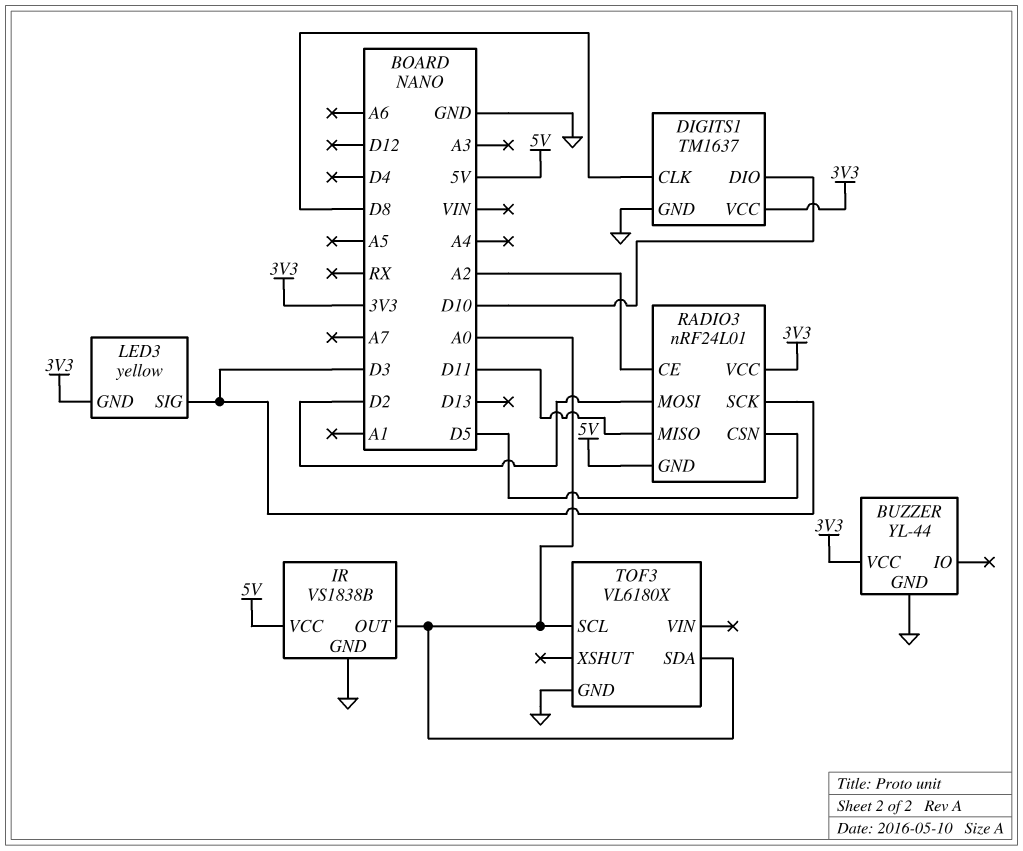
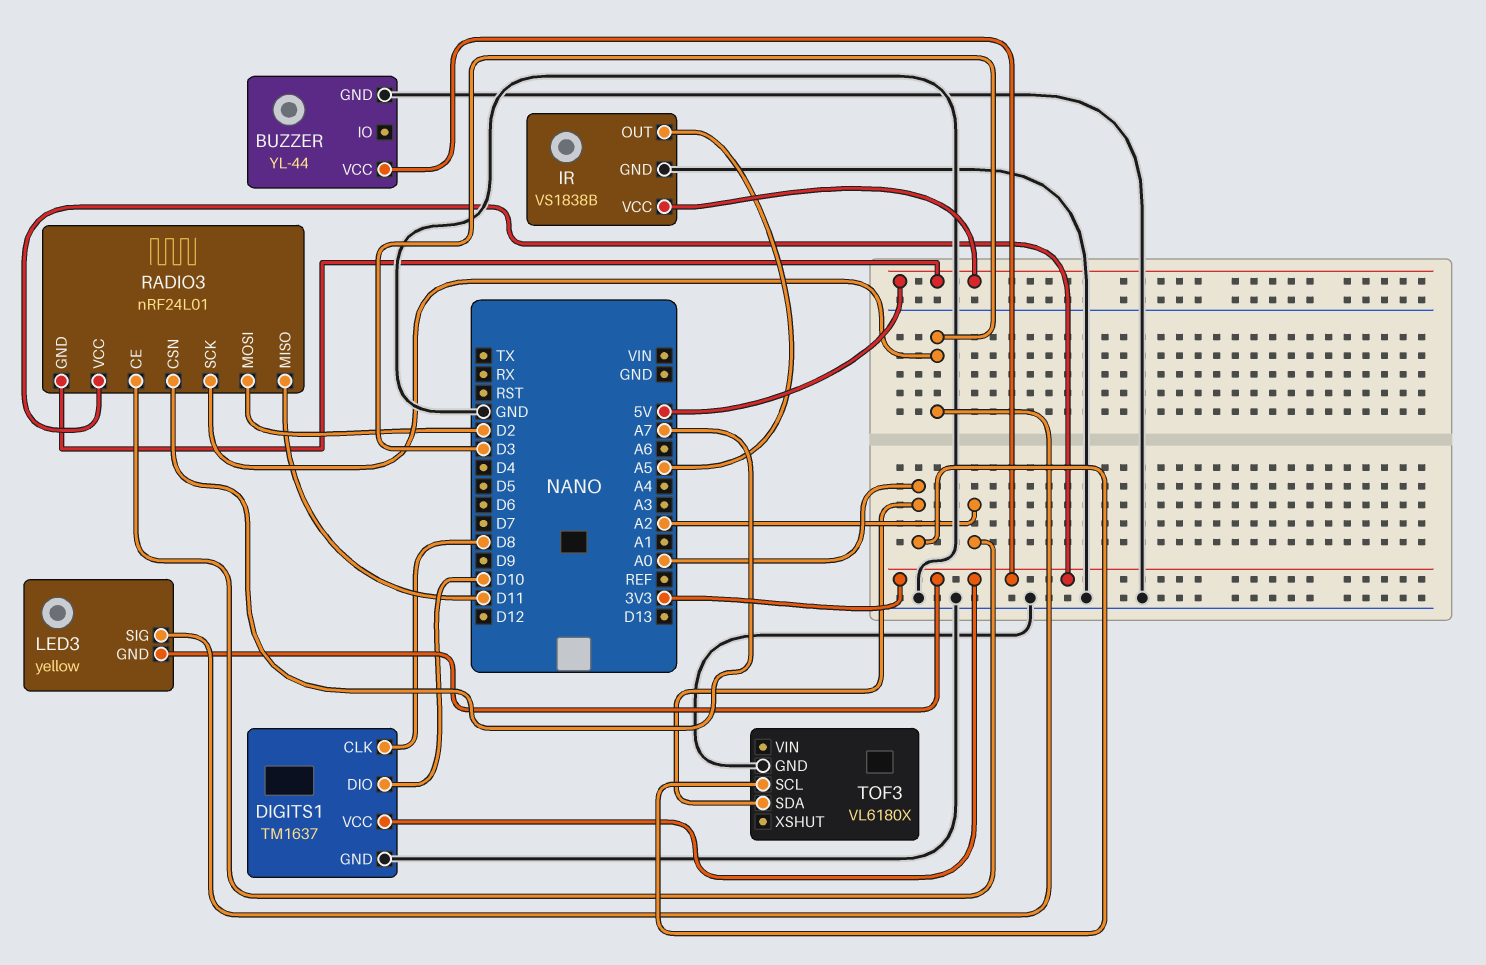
IR pin OUT: A0 -> A5
RADIO3 pin CSN: D5 -> A7

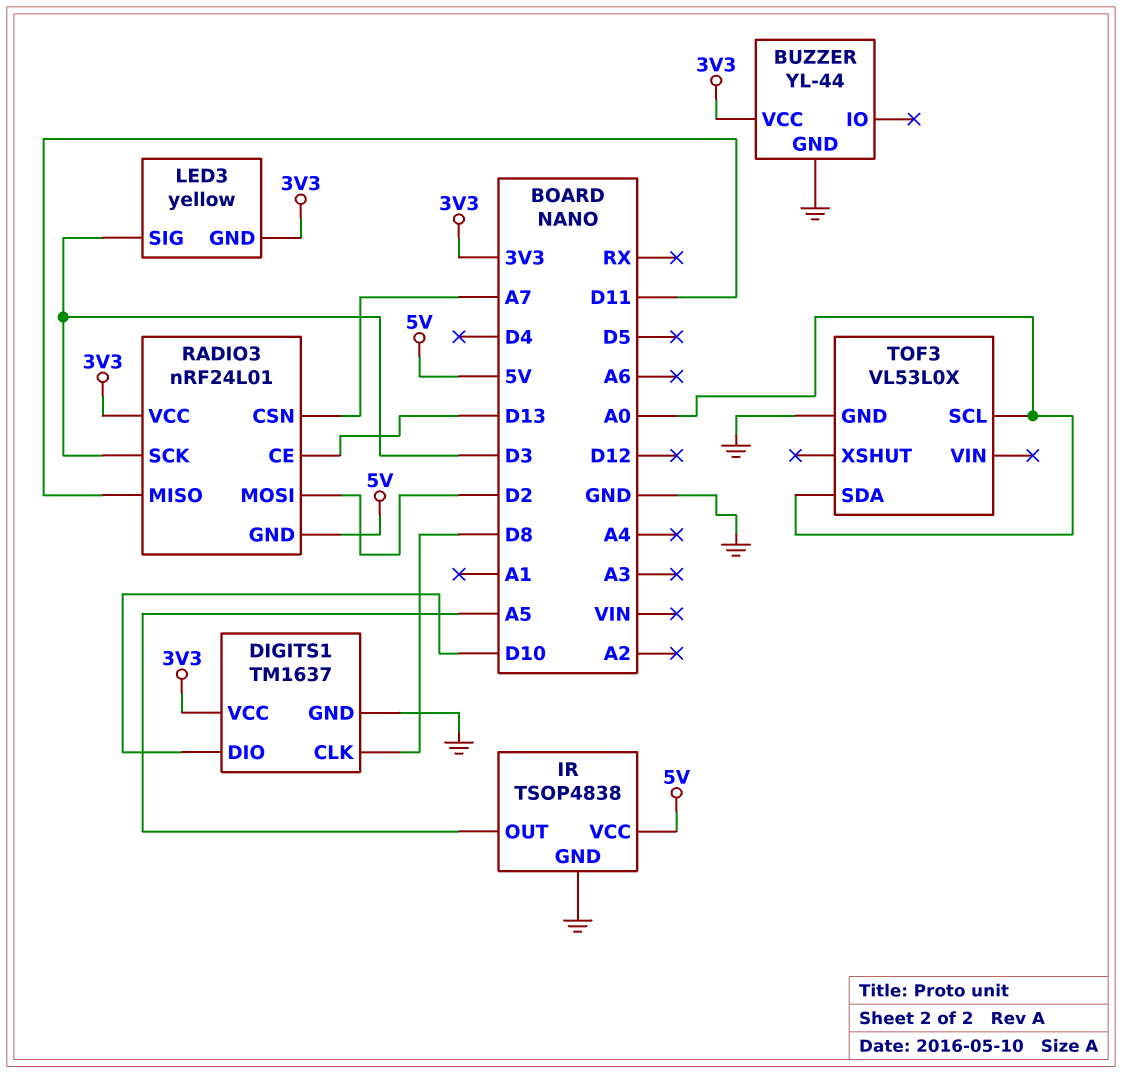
IR: VS1838B -> TSOP4838
RADIO3 pin CE: A2 -> D13
TOF3: VL6180X -> VL53L0X

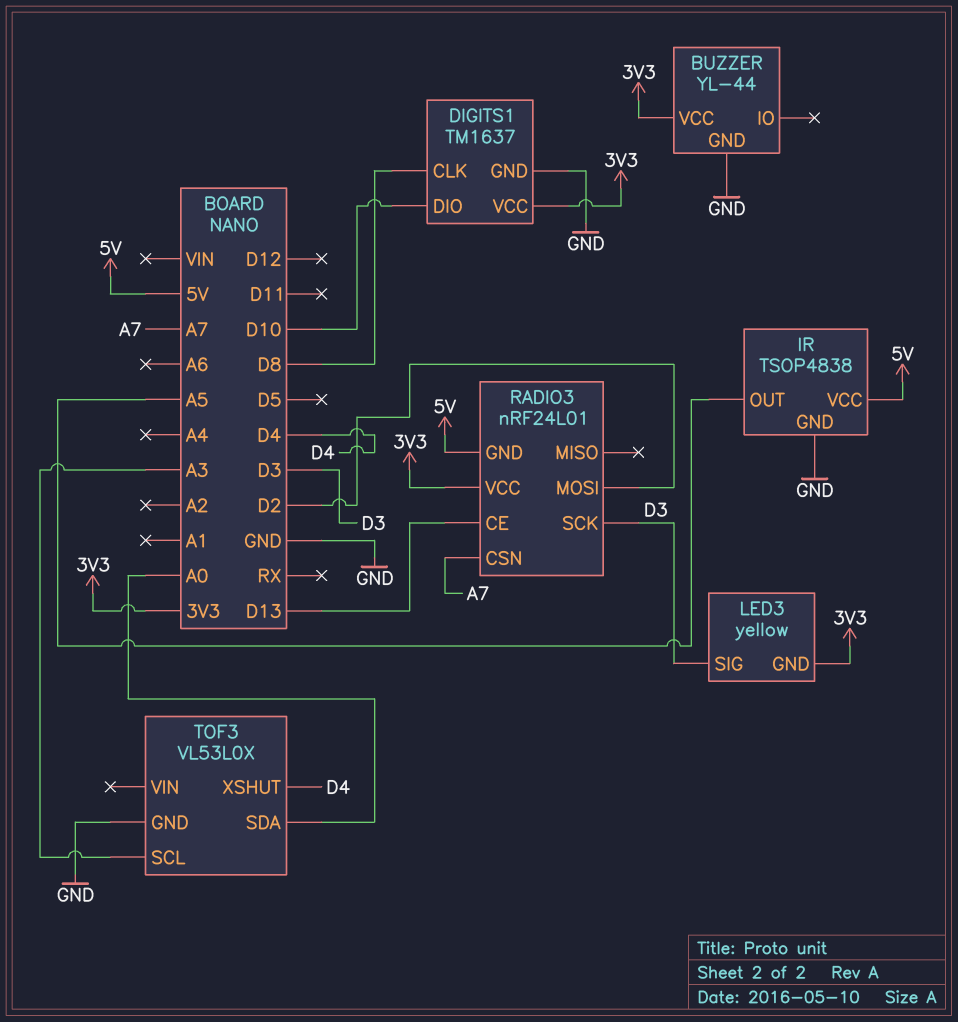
RADIO3 pin MISO: D11 -> none
TOF3 pin SCL: A0 -> A3
TOF3 pin XSHUT: none -> D4

